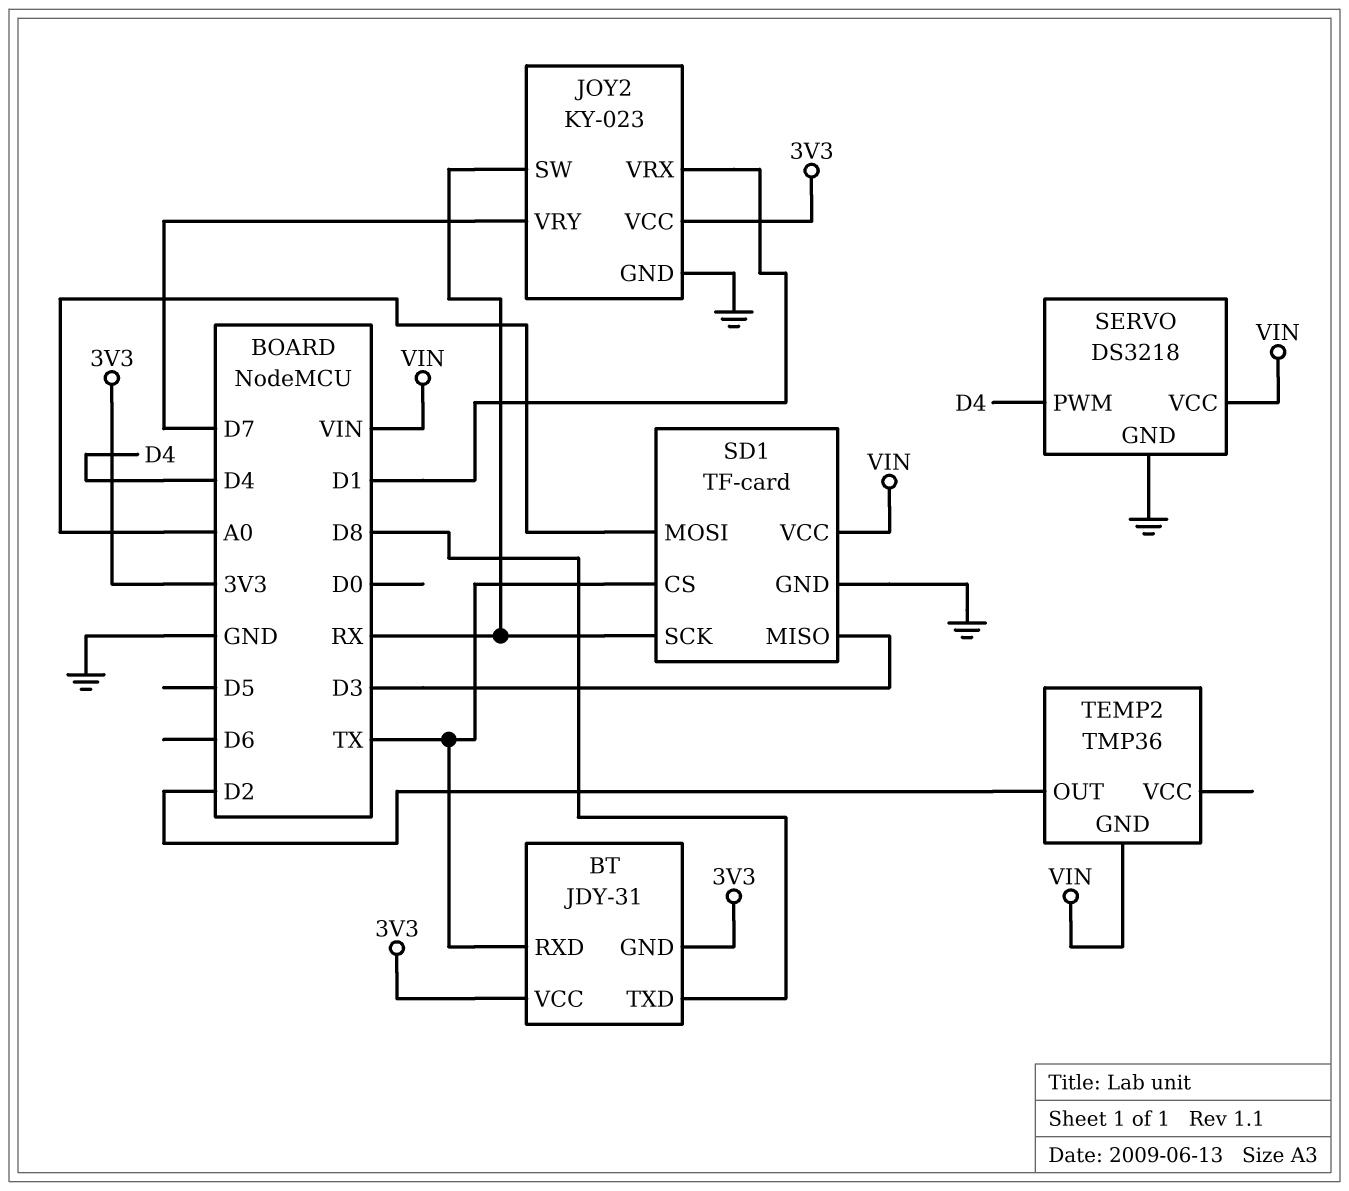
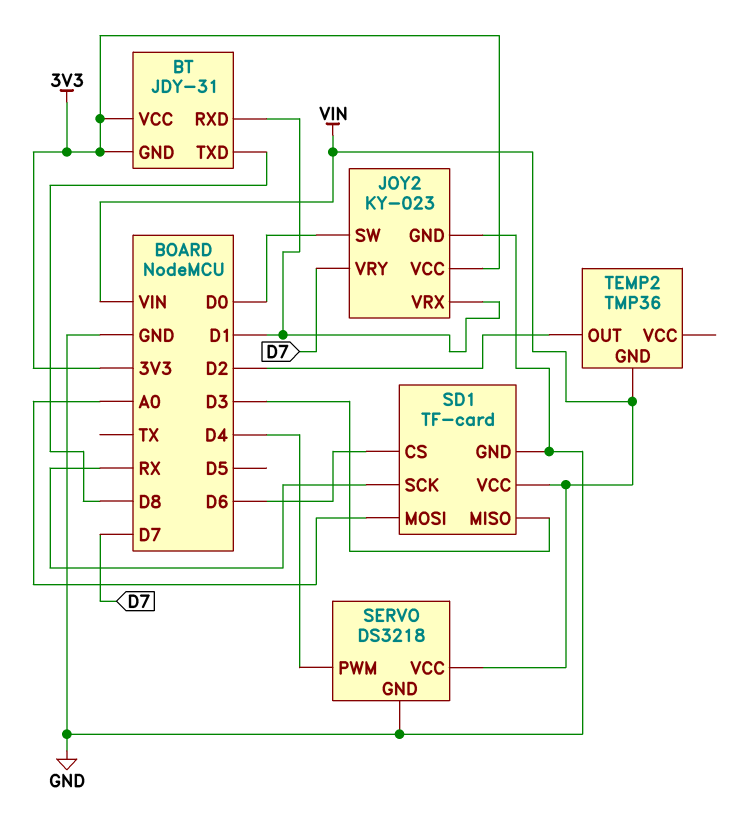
BT pin RXD: TX -> D1
JOY2 pin SW: RX -> D0
SD1 pin CS: TX -> D6

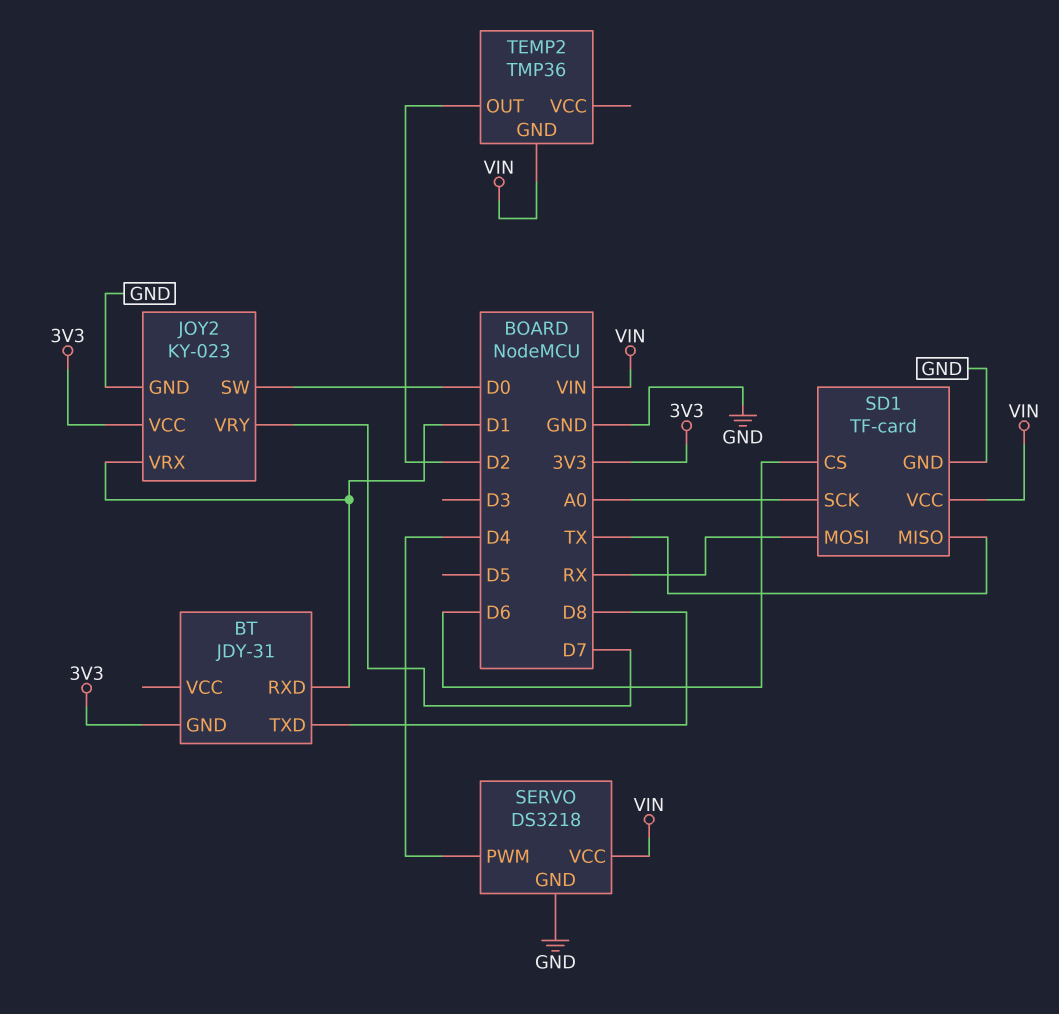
BT pin VCC: 3V3 -> none
SD1 pin MISO: D3 -> TX
SD1 pin MOSI: A0 -> RX
SD1 pin SCK: RX -> A0

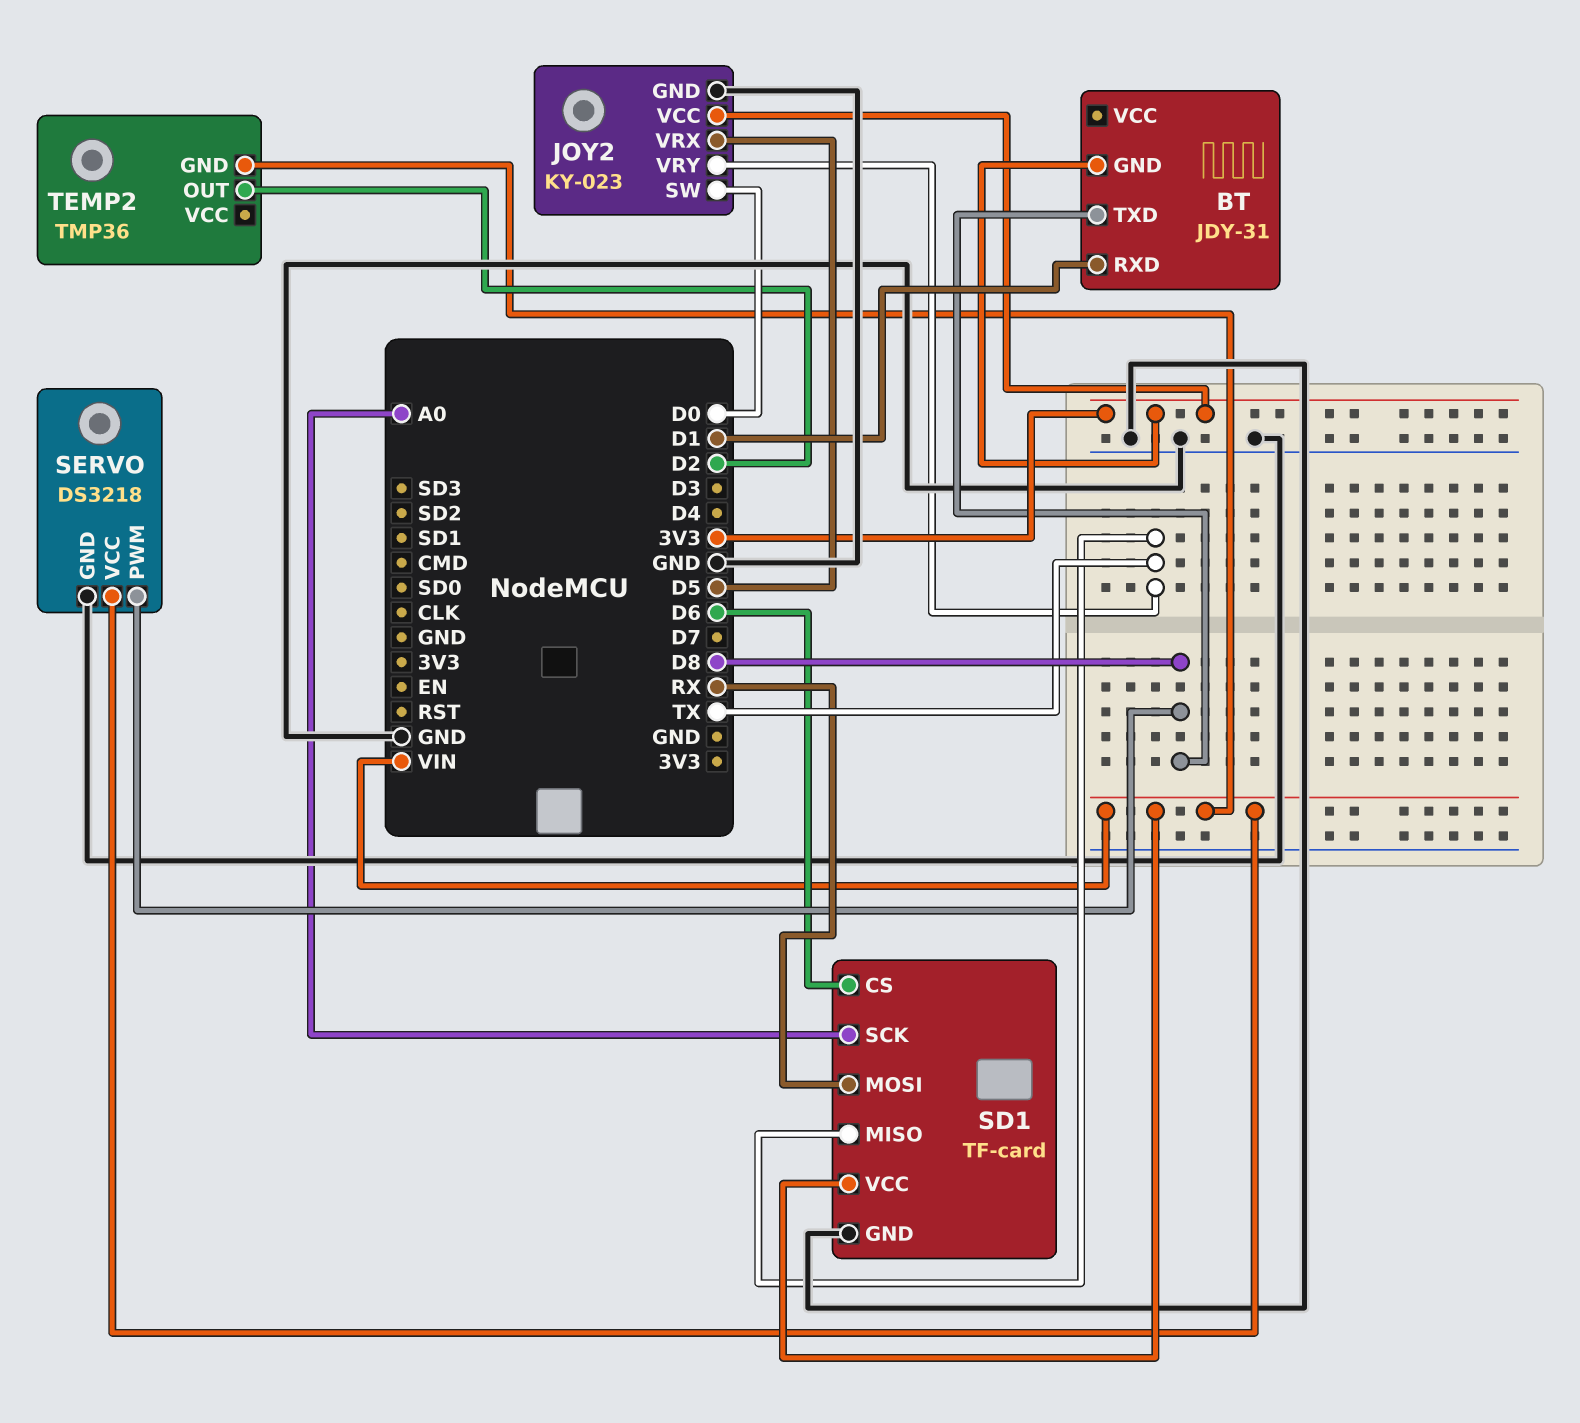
JOY2 pin VRX: D1 -> D5
JOY2 pin VRY: D7 -> TX
SERVO pin PWM: D4 -> D8

